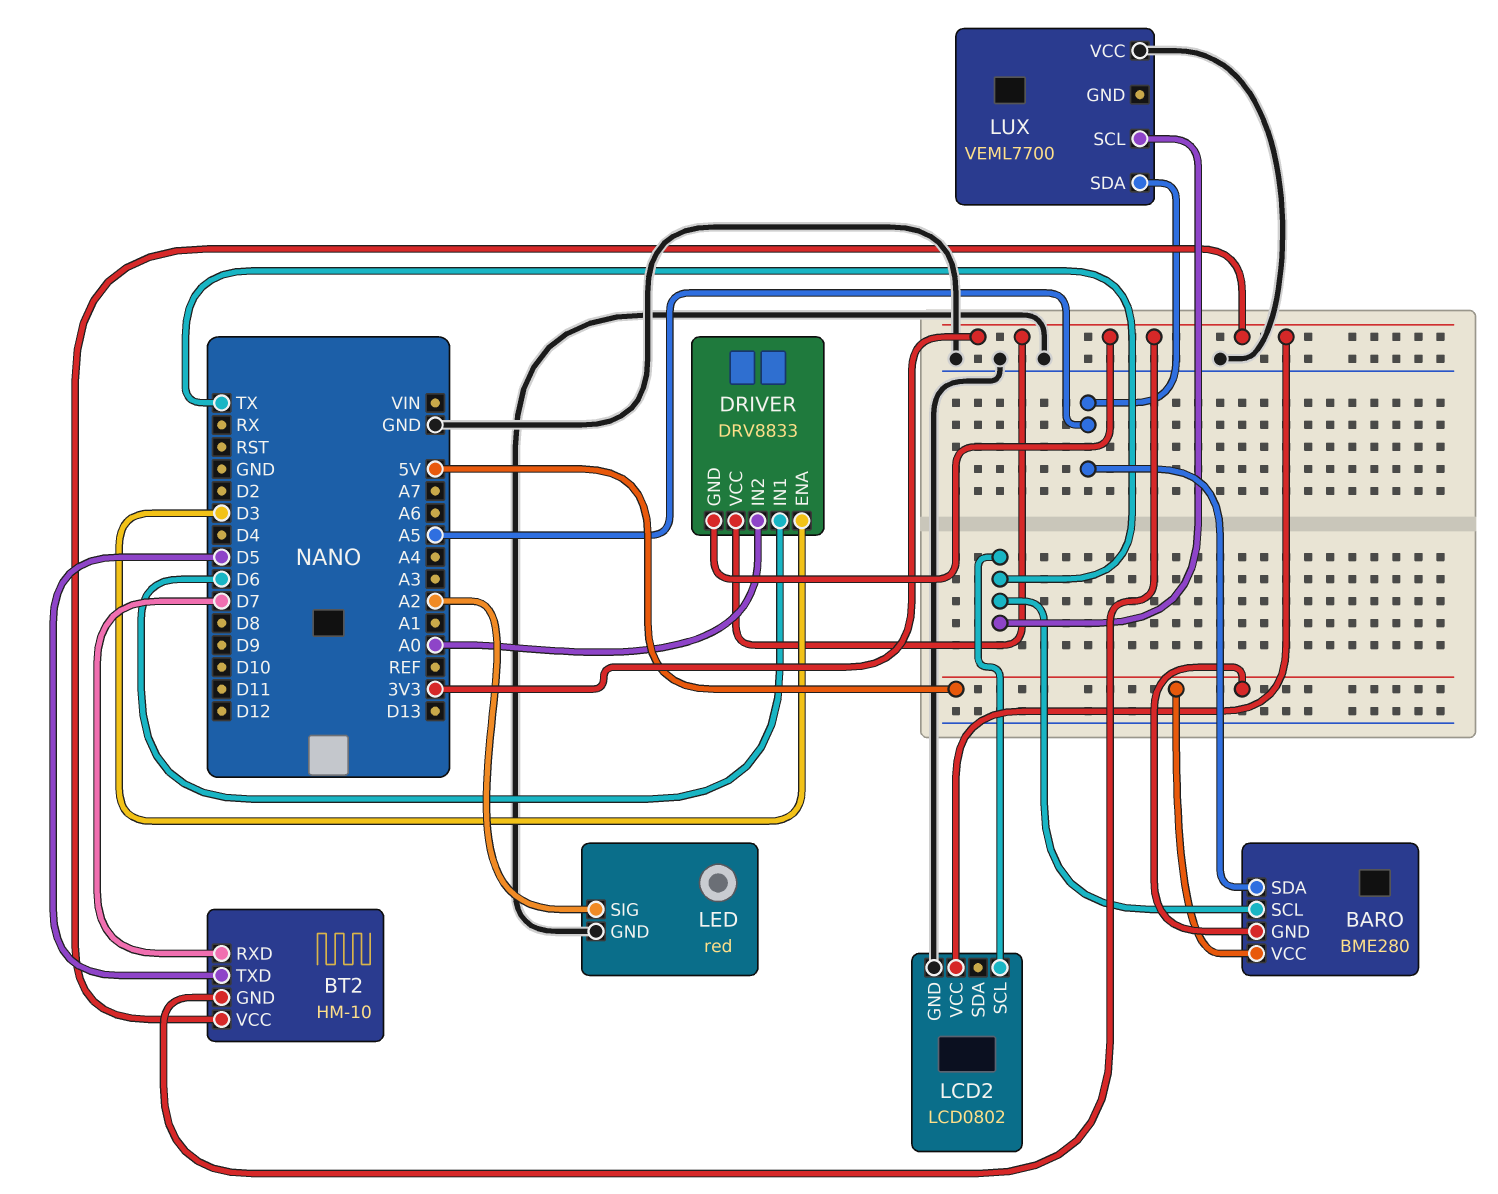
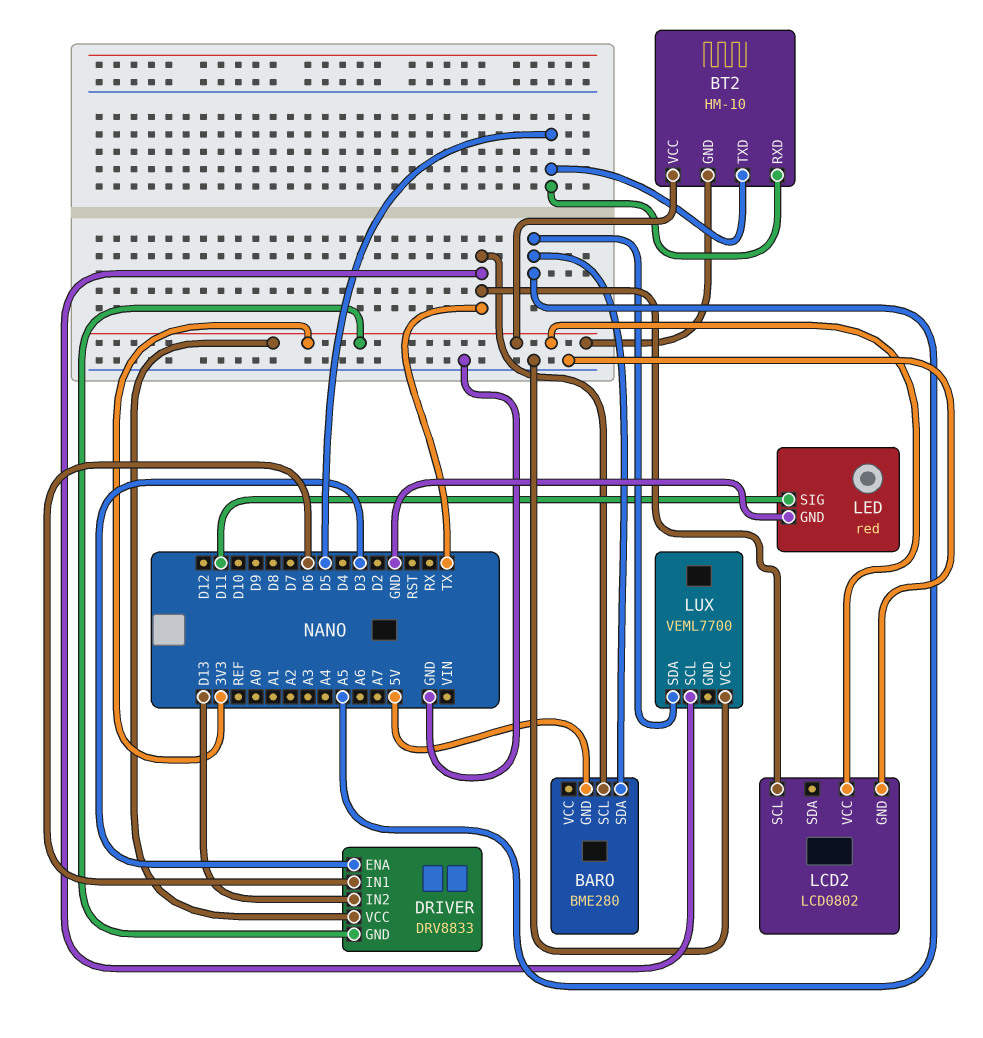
BARO pin VCC: 5V -> none
BT2 pin RXD: D7 -> D5
DRIVER pin IN2: A0 -> D13
LED pin SIG: A2 -> D11

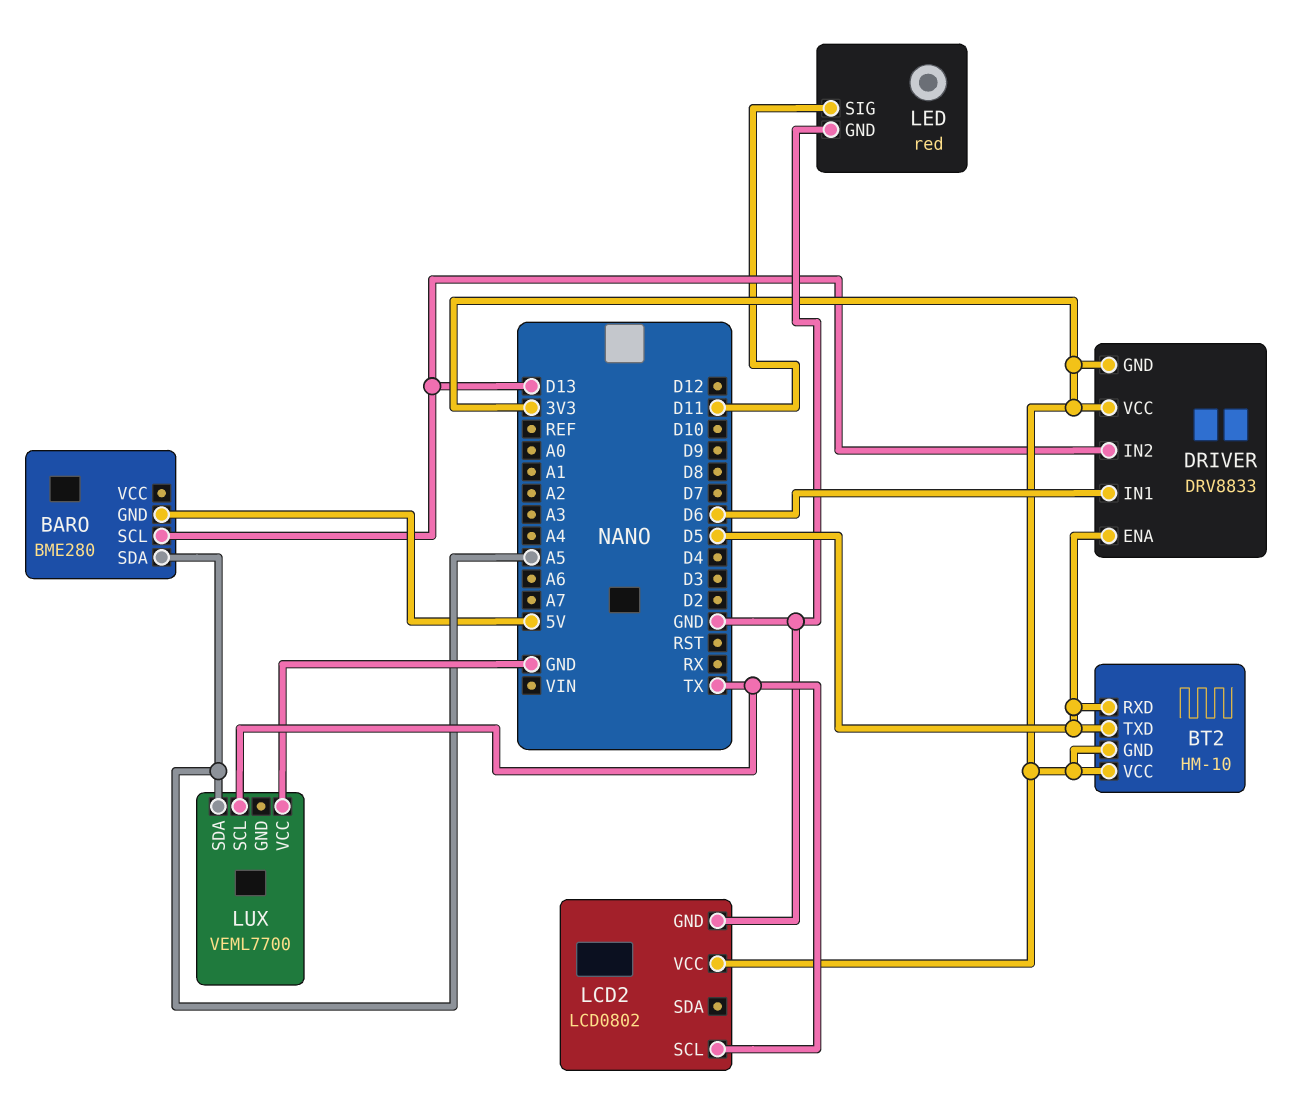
BARO pin SCL: TX -> D13
DRIVER pin ENA: D3 -> D5

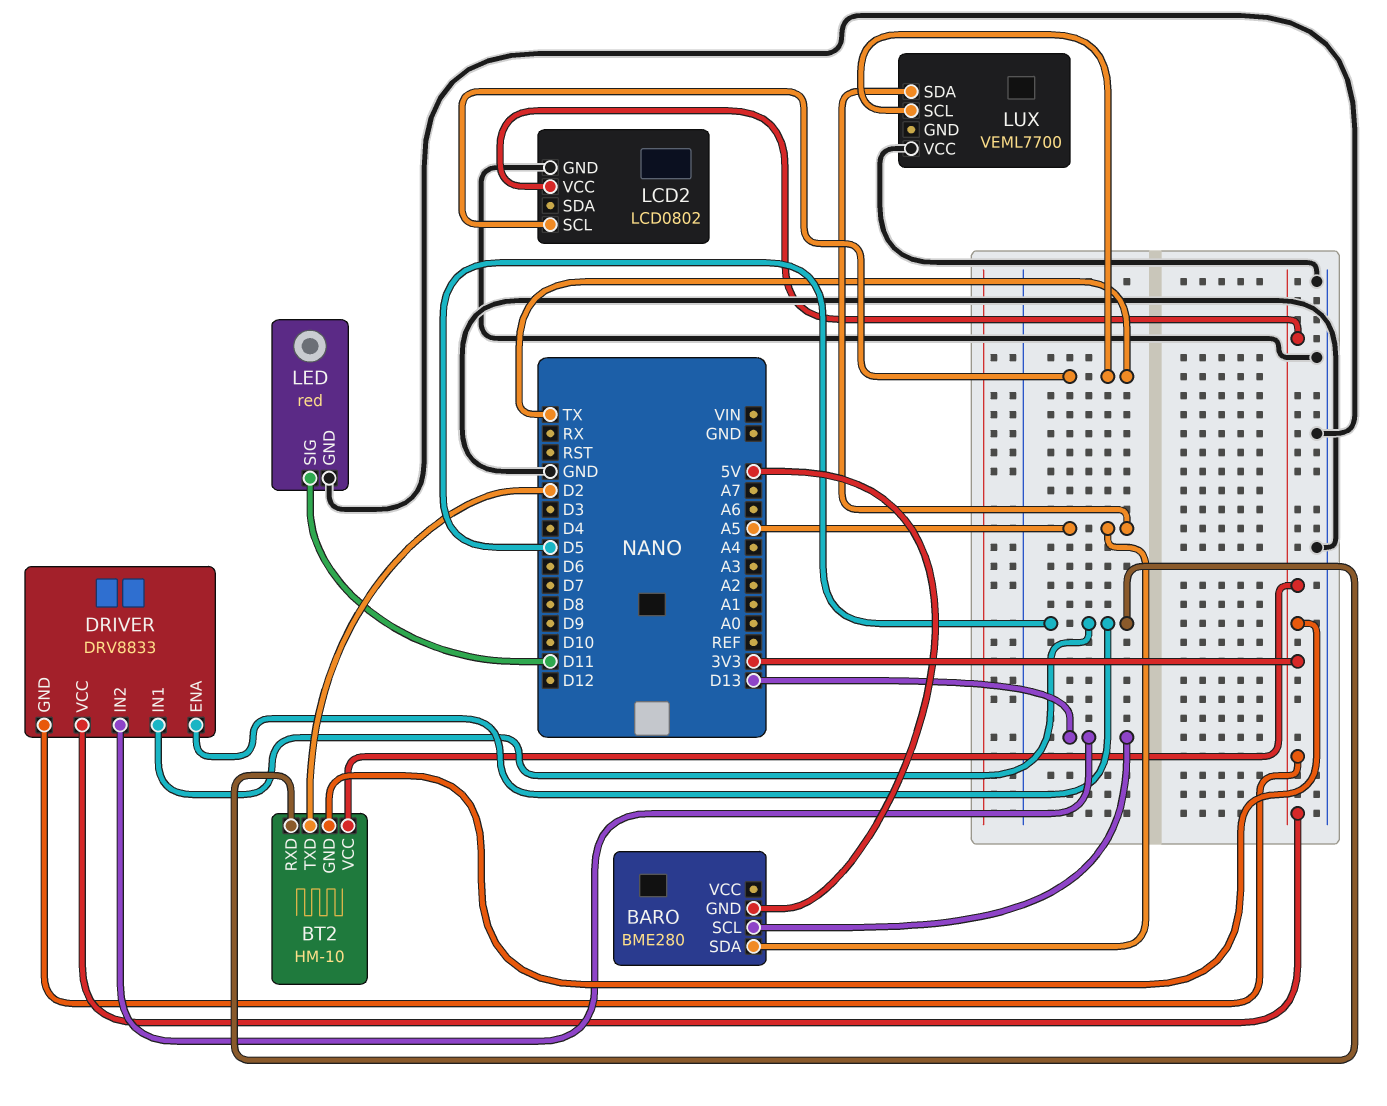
BT2 pin TXD: D5 -> D2
DRIVER pin IN1: D6 -> D5

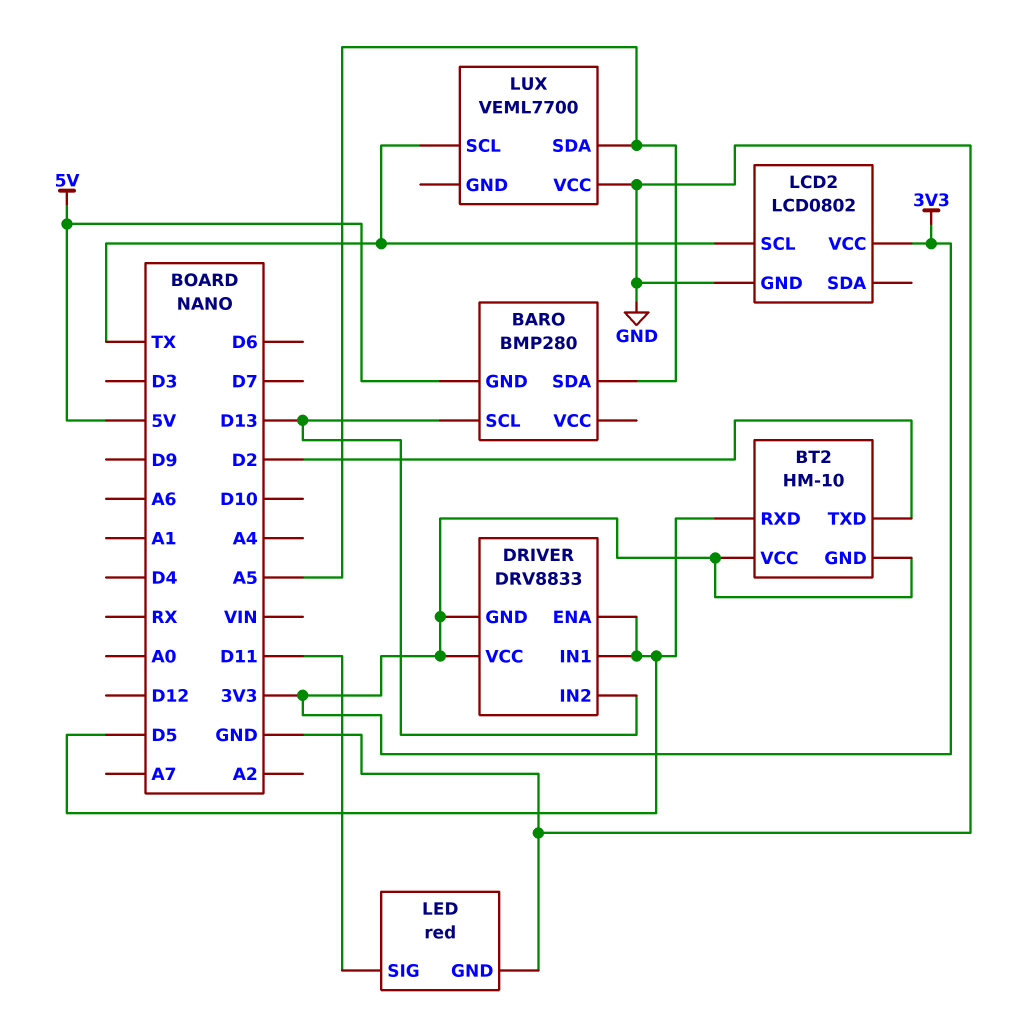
BARO: BME280 -> BMP280

